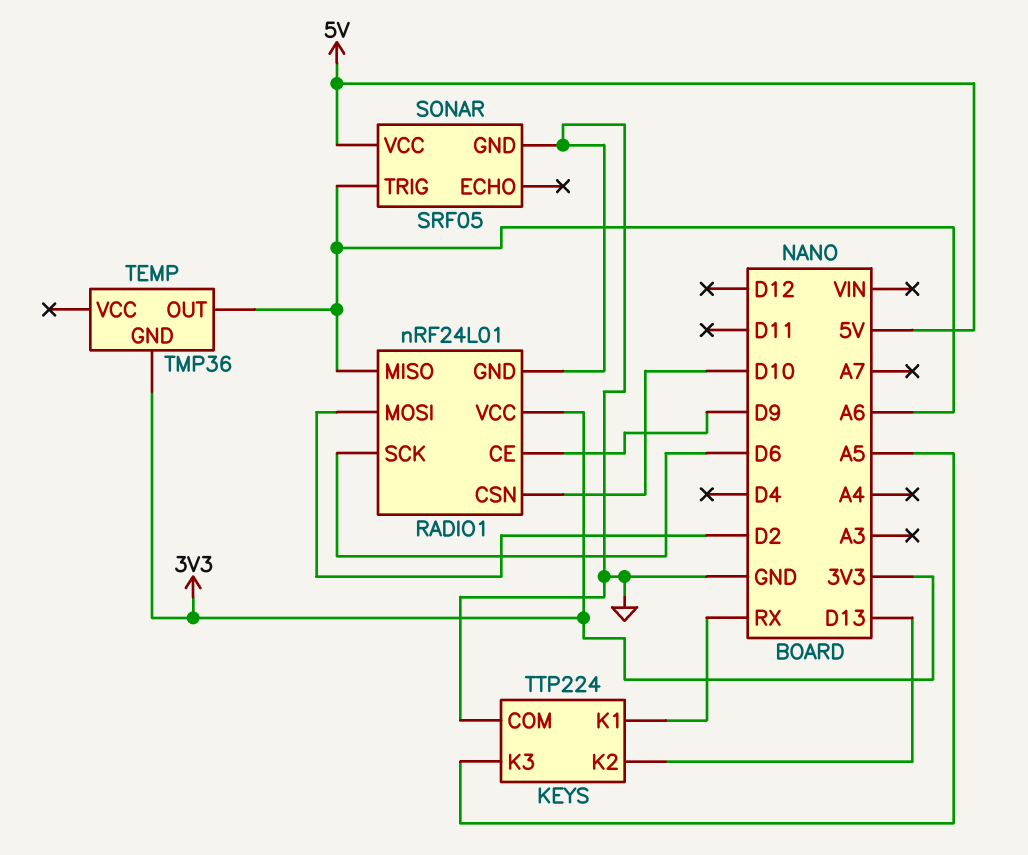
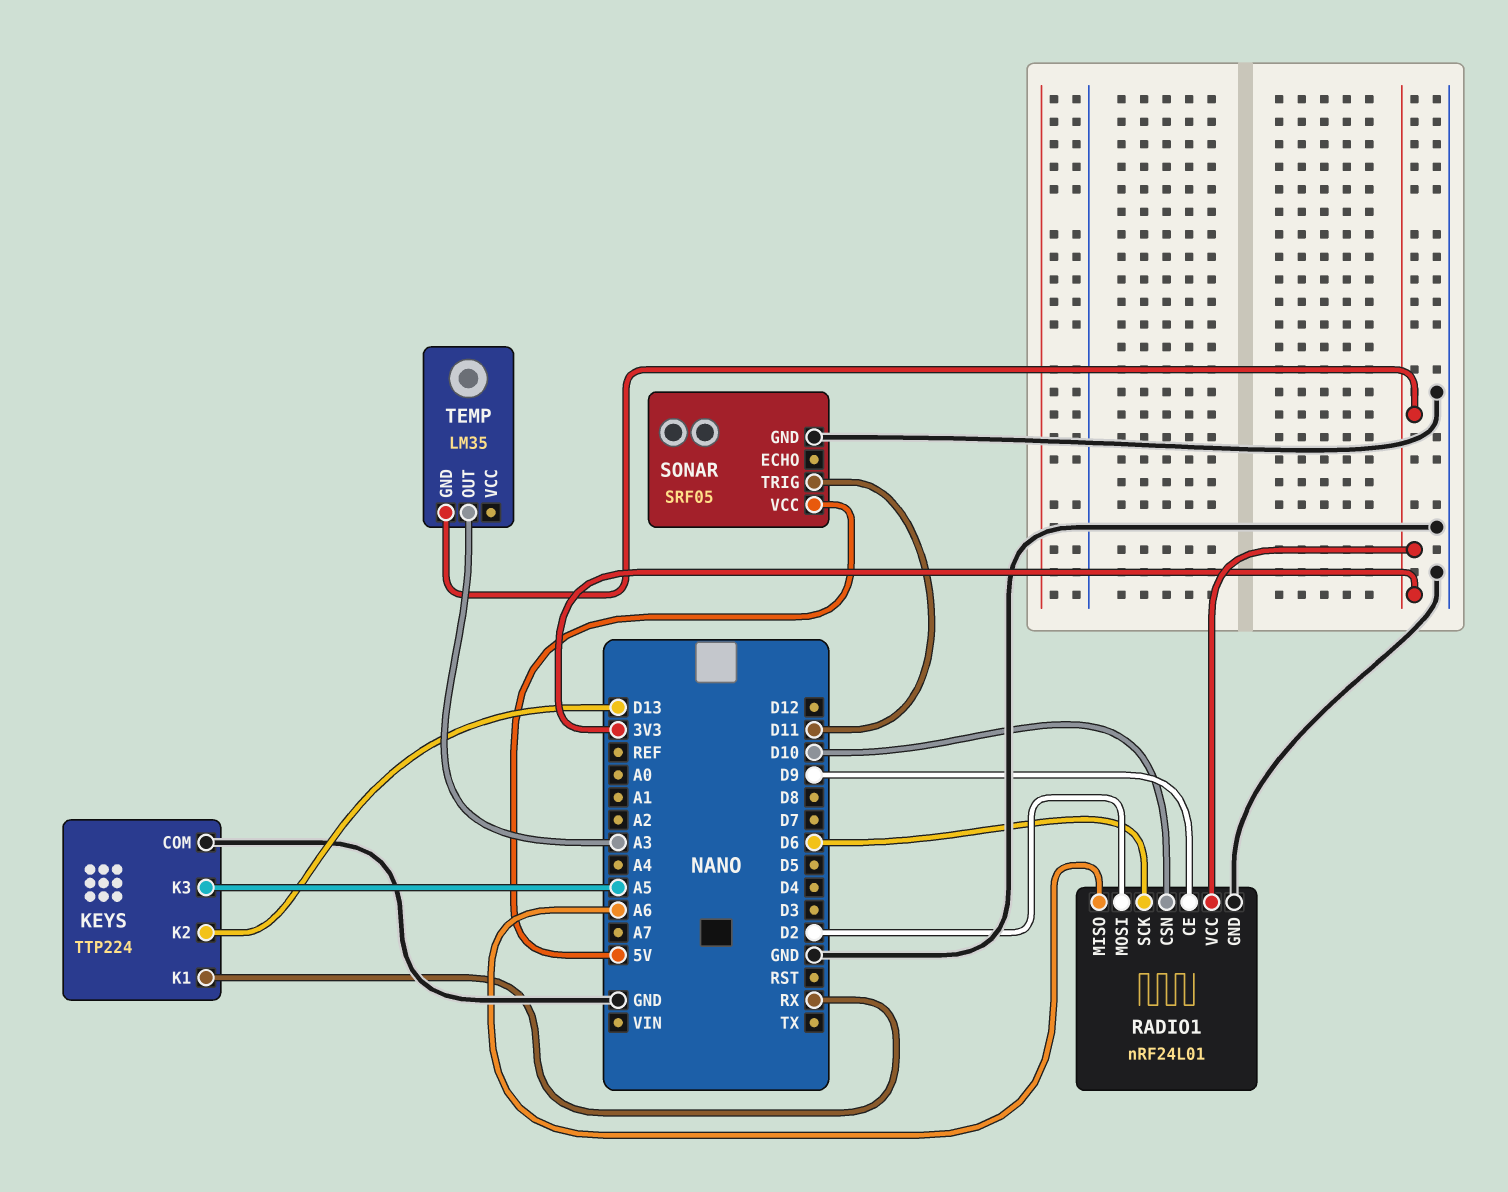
SONAR pin TRIG: A6 -> D11
TEMP: TMP36 -> LM35
TEMP pin OUT: A6 -> A3

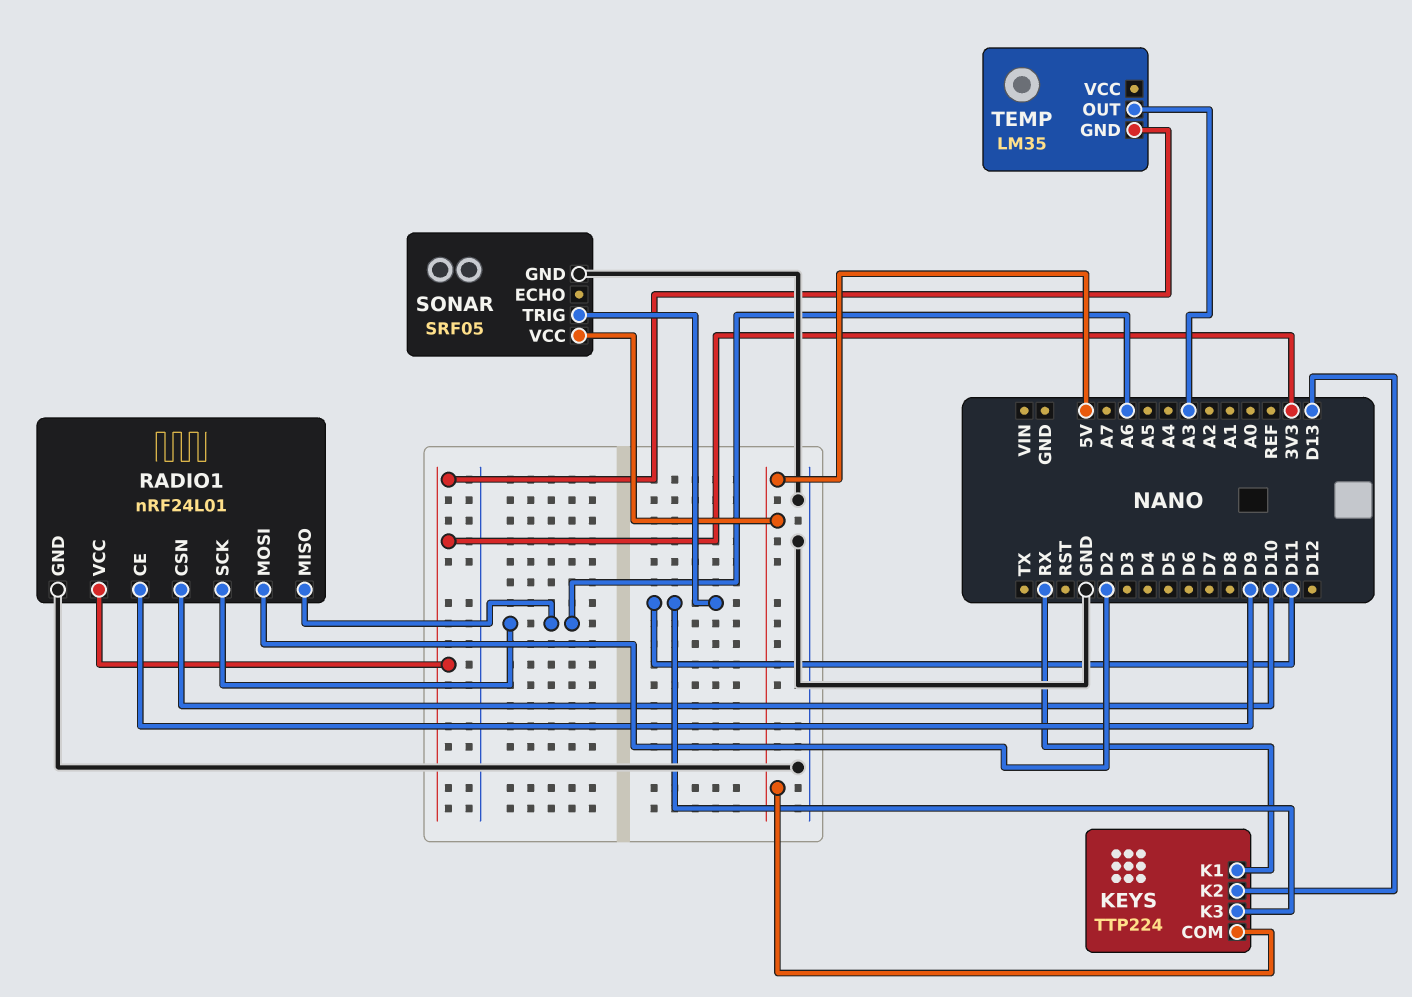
KEYS pin COM: GND -> 5V
KEYS pin K3: A5 -> D11
RADIO1 pin SCK: D6 -> A6

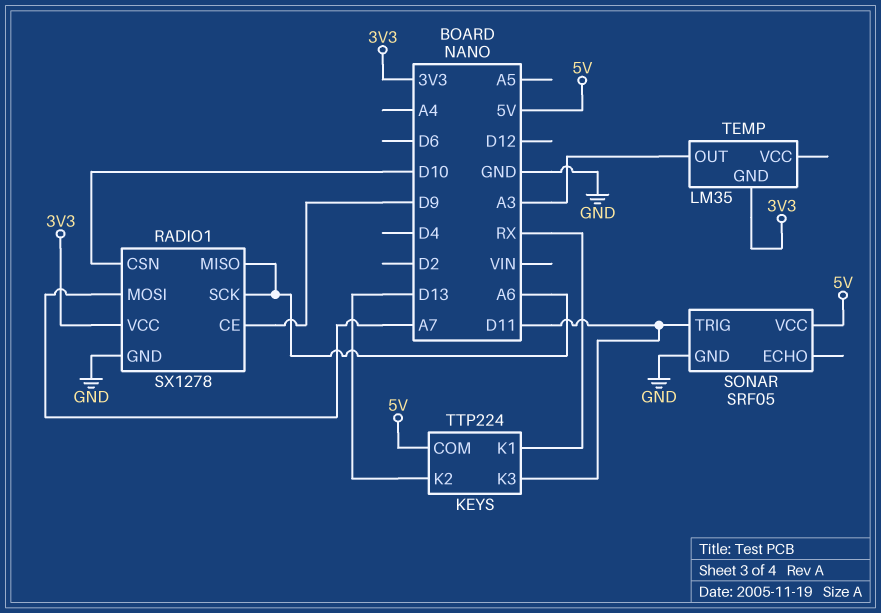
RADIO1: nRF24L01 -> SX1278
RADIO1 pin MOSI: D2 -> A7

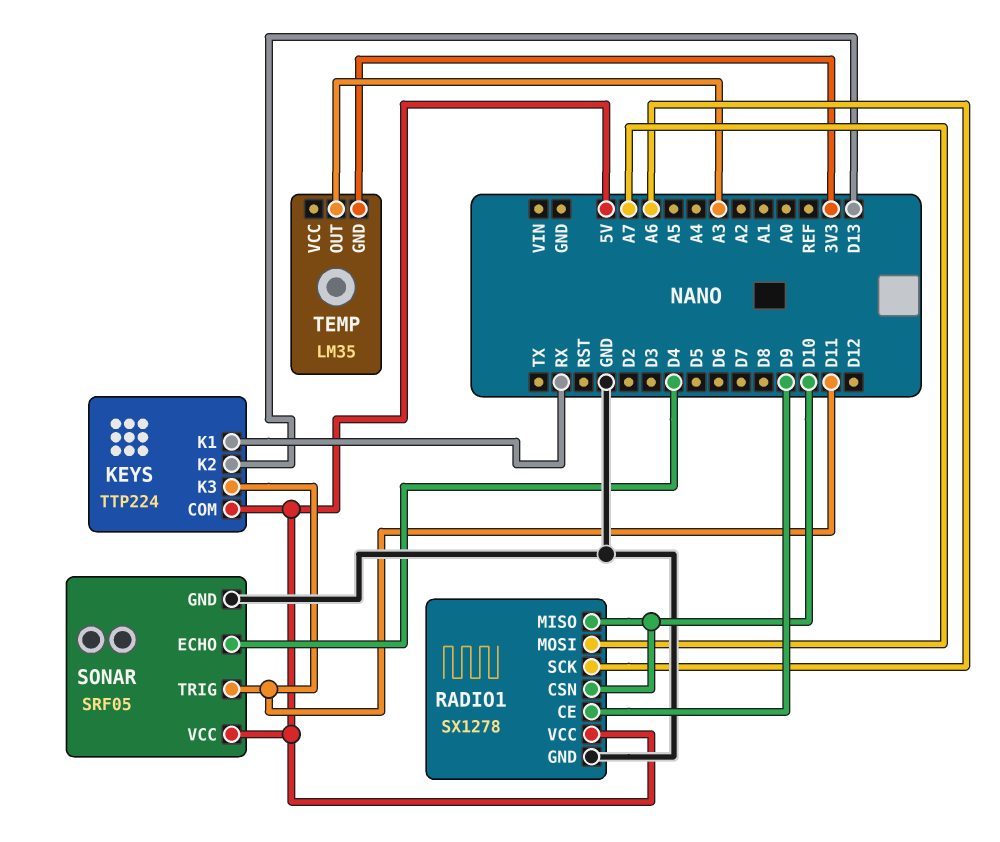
RADIO1 pin MISO: A6 -> D10
RADIO1 pin VCC: 3V3 -> 5V
SONAR pin ECHO: none -> D4

